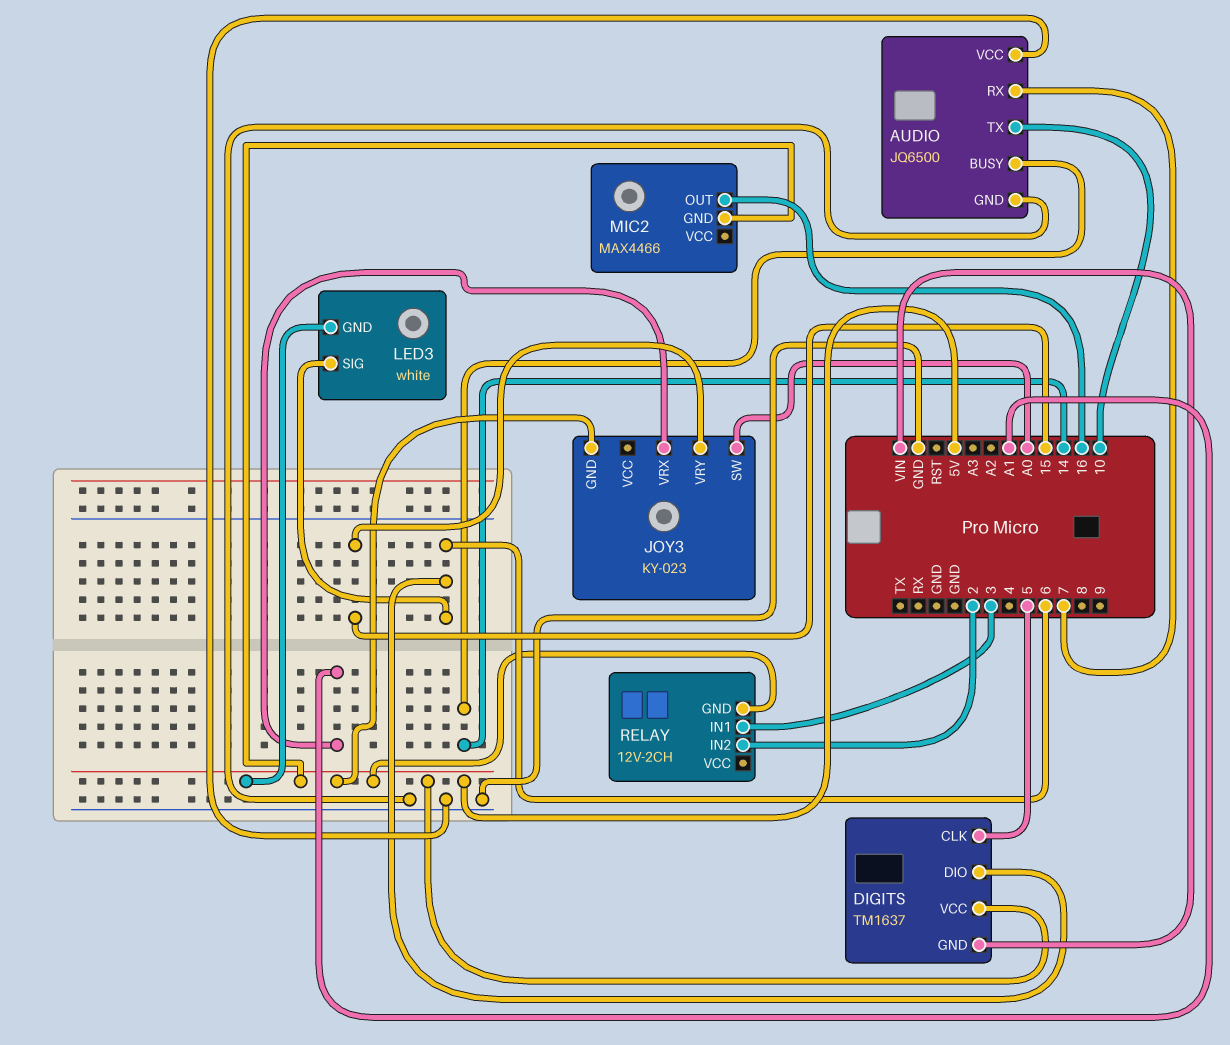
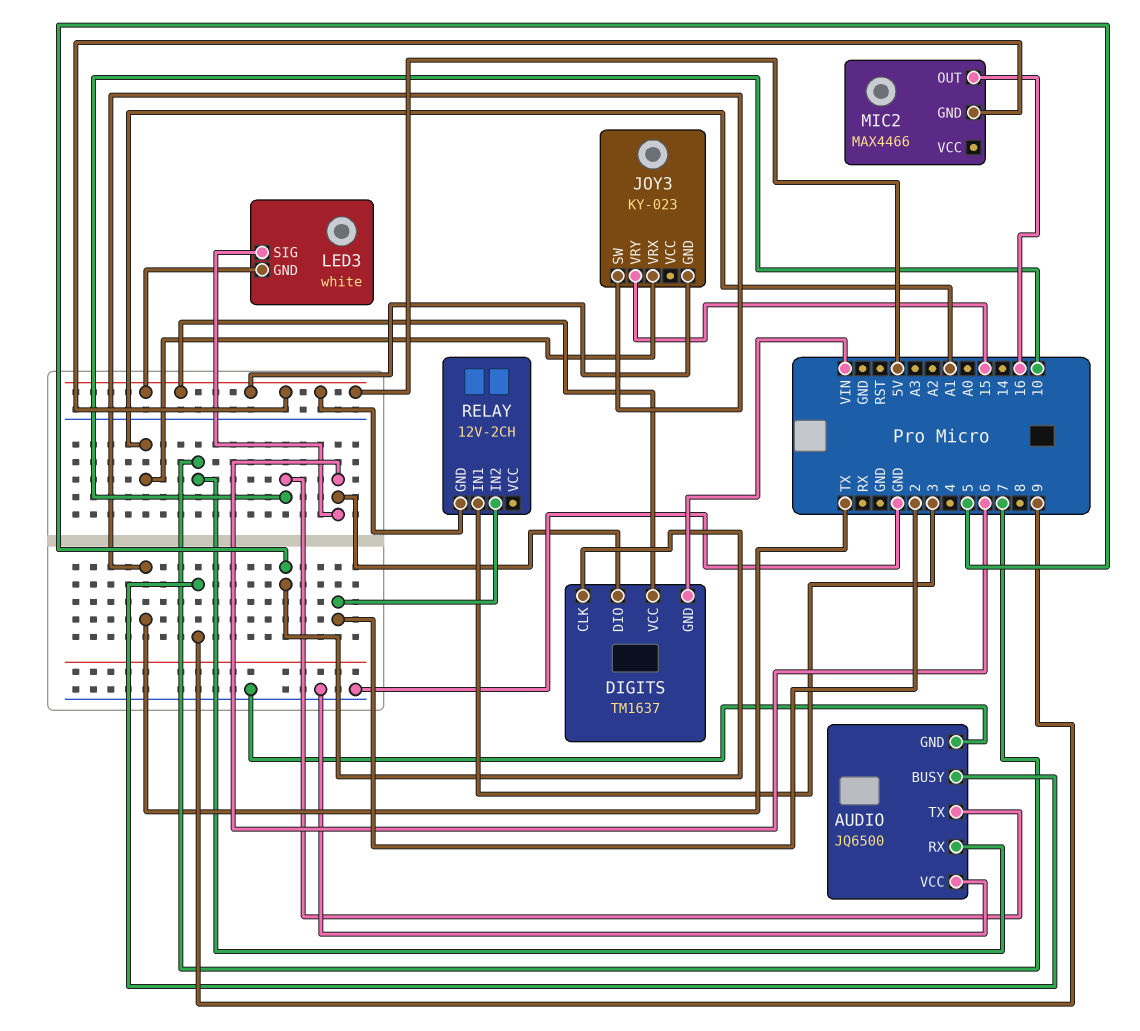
AUDIO pin BUSY: 14 -> 9
JOY3 pin SW: A0 -> TX

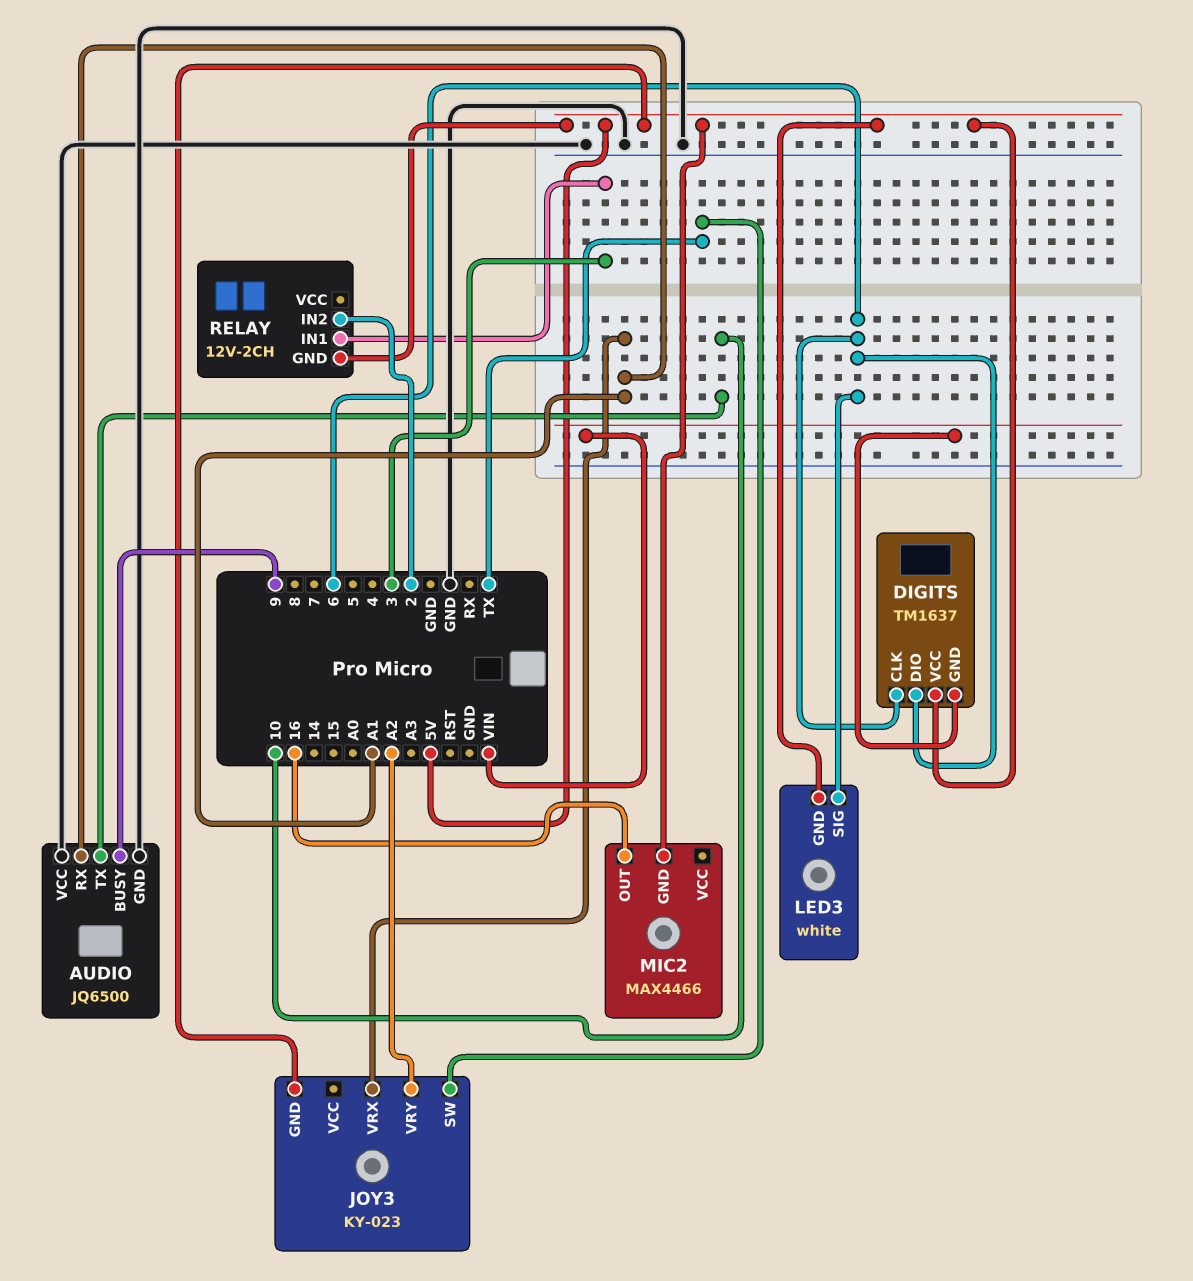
AUDIO pin RX: 7 -> A1
DIGITS pin CLK: 5 -> 6
JOY3 pin VRY: 15 -> A2

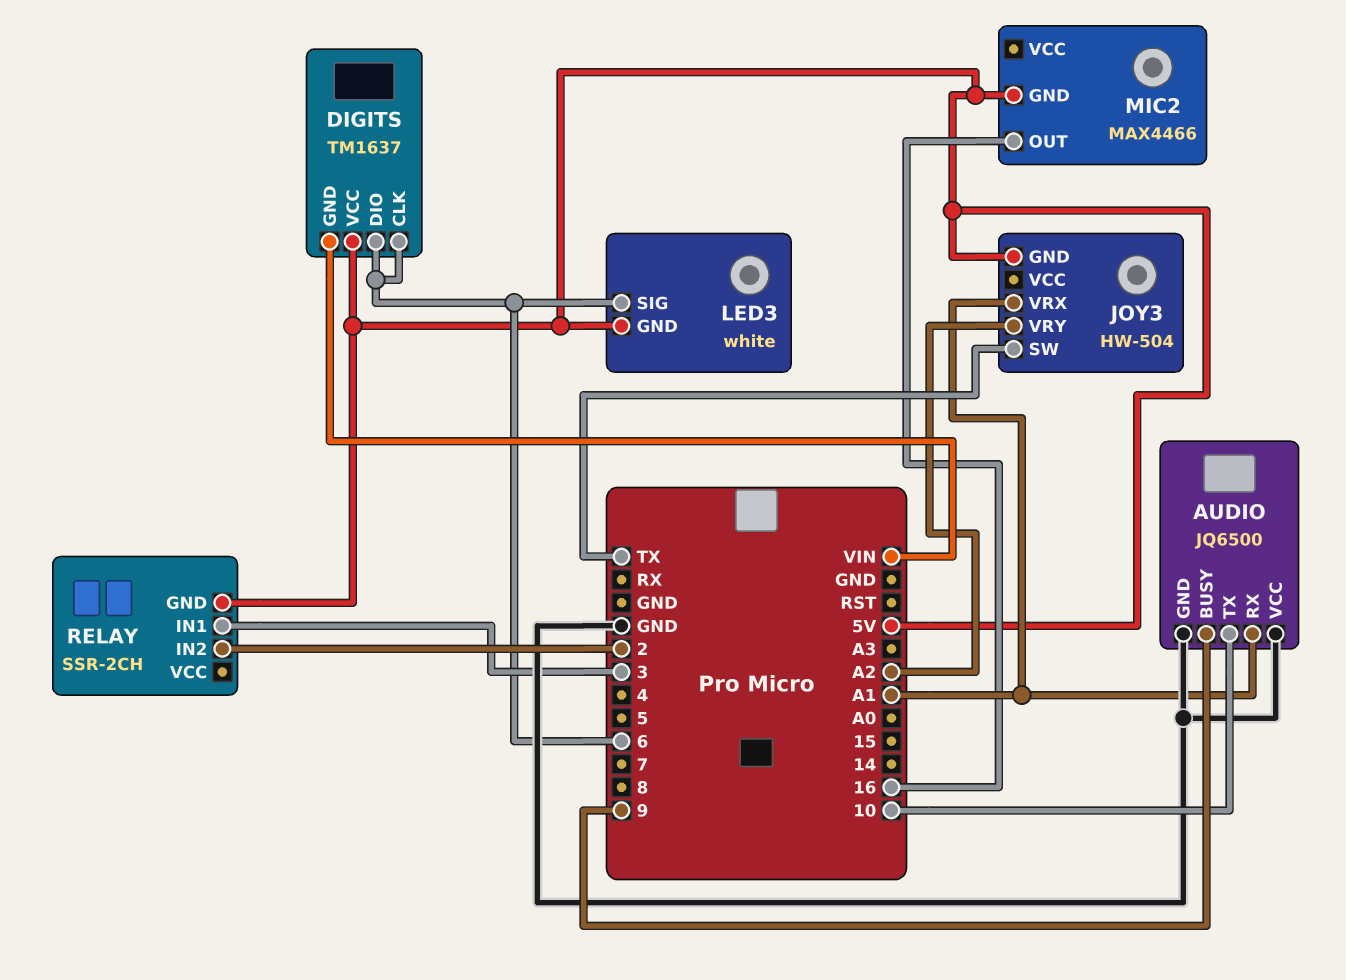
JOY3: KY-023 -> HW-504
RELAY: 12V-2CH -> SSR-2CH

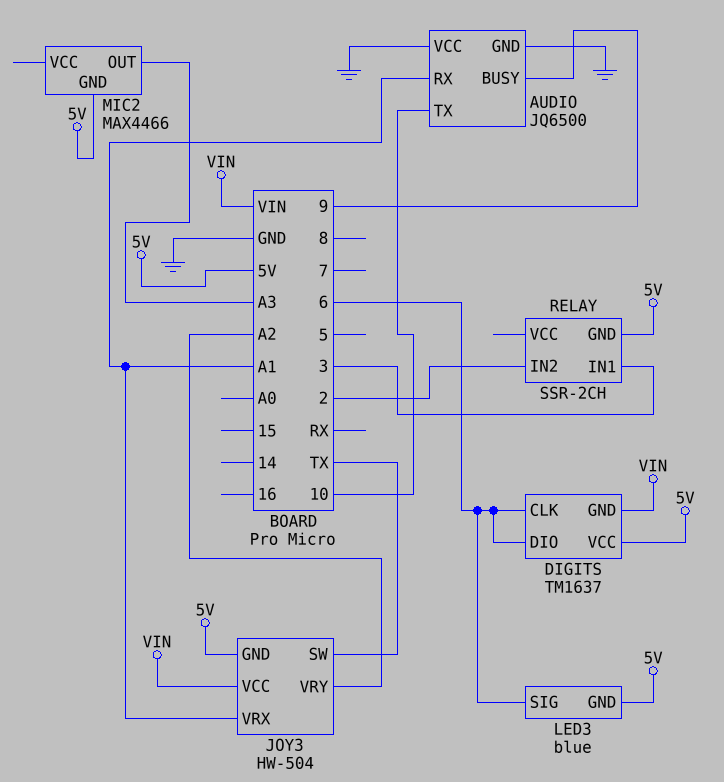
JOY3 pin VCC: none -> VIN
LED3: white -> blue
MIC2 pin OUT: 16 -> A3

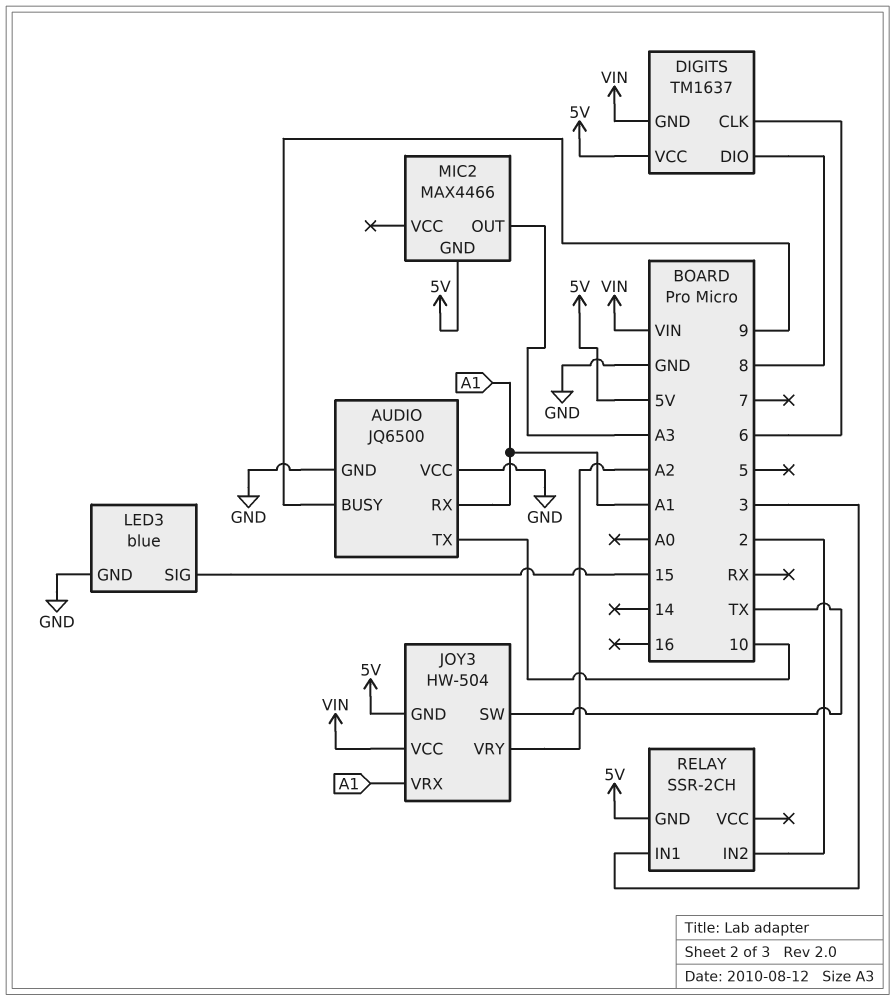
DIGITS pin DIO: 6 -> 8
LED3 pin GND: 5V -> GND
LED3 pin SIG: 6 -> 15

